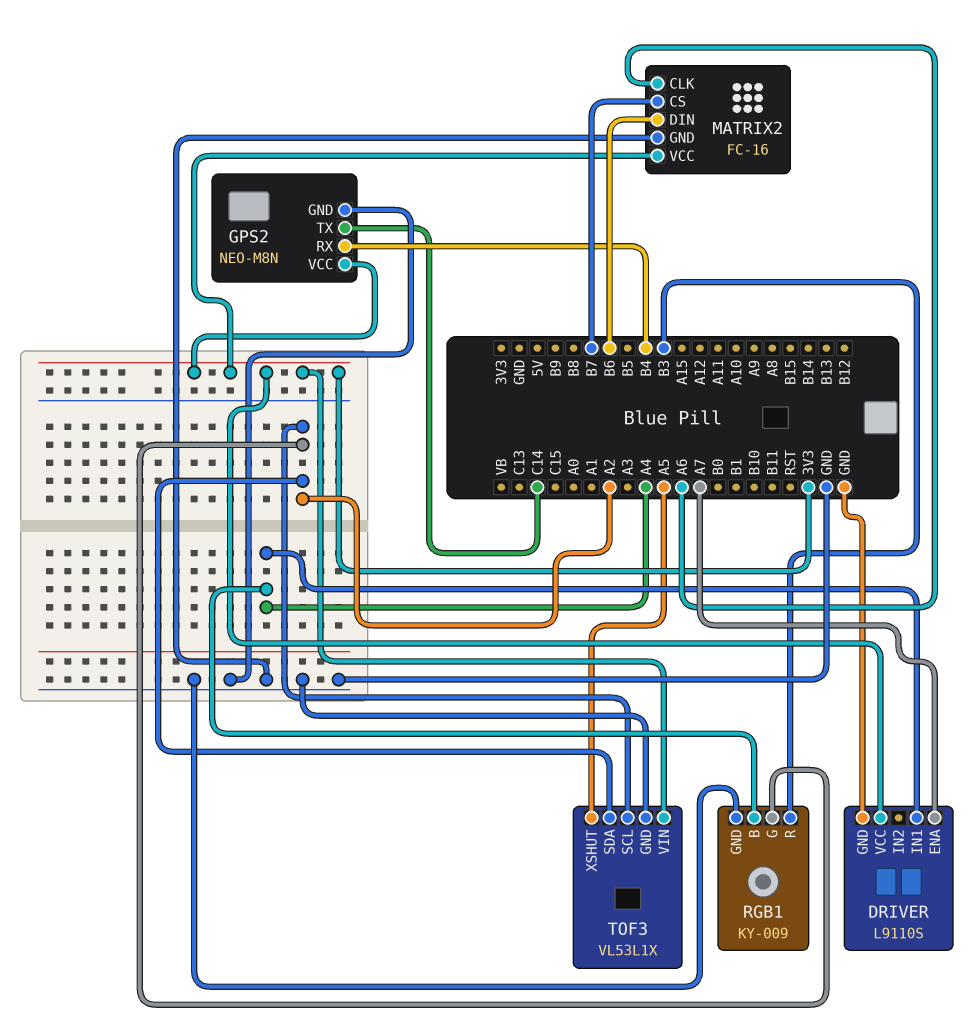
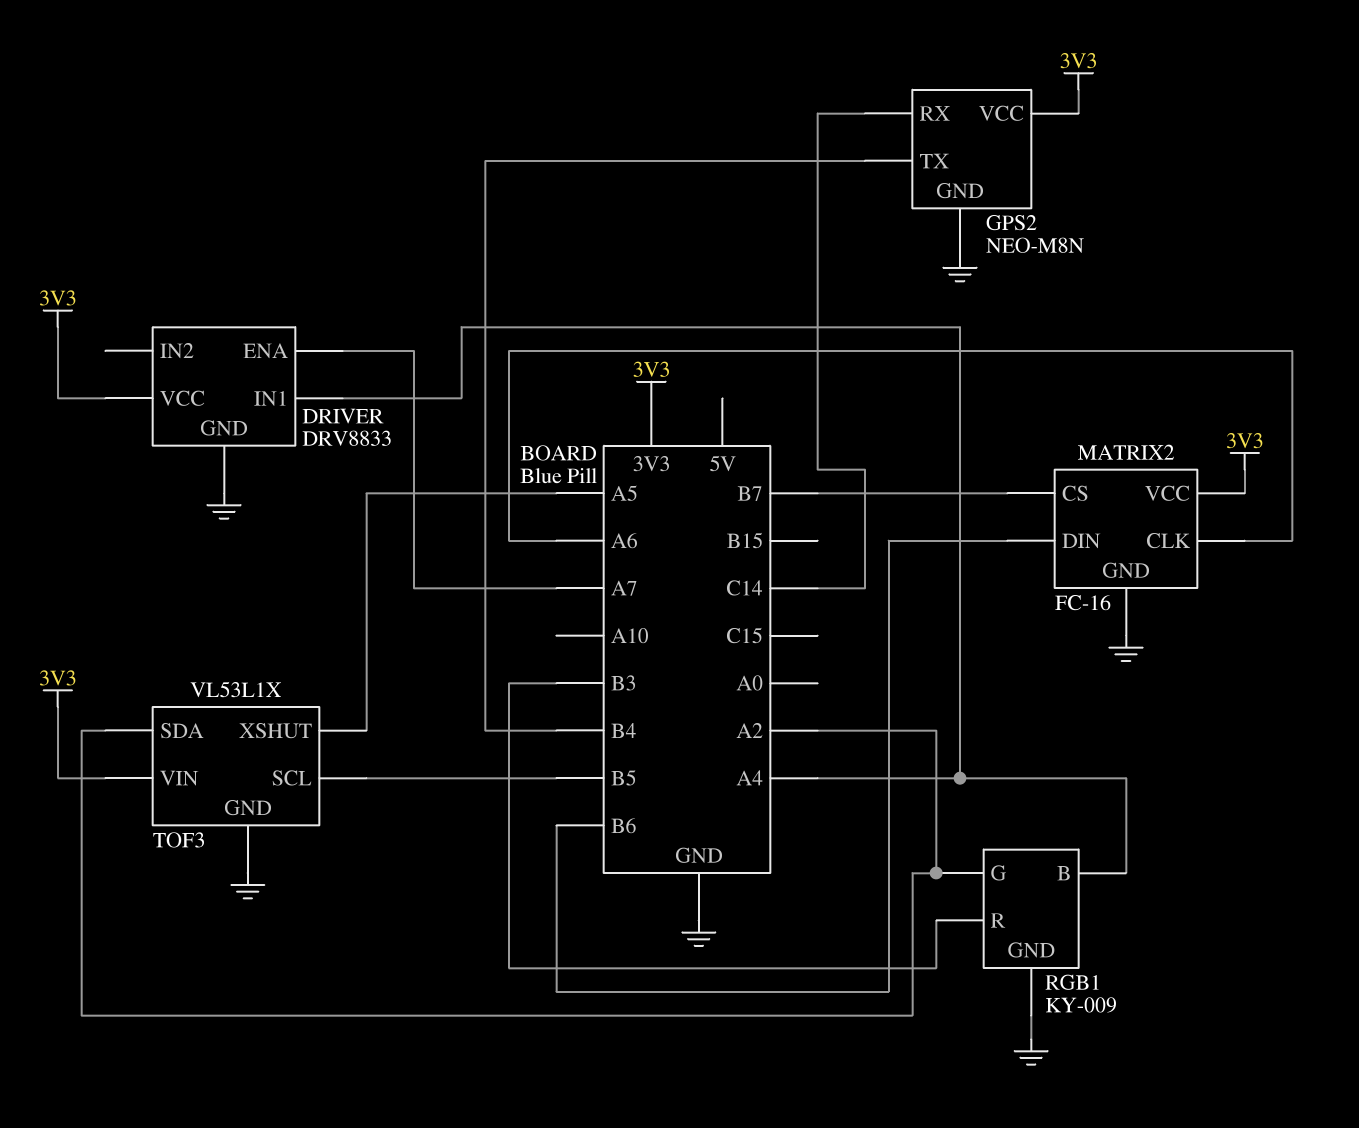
DRIVER: L9110S -> DRV8833
GPS2 pin RX: B4 -> C14
GPS2 pin TX: C14 -> B4
TOF3 pin SCL: A2 -> B5

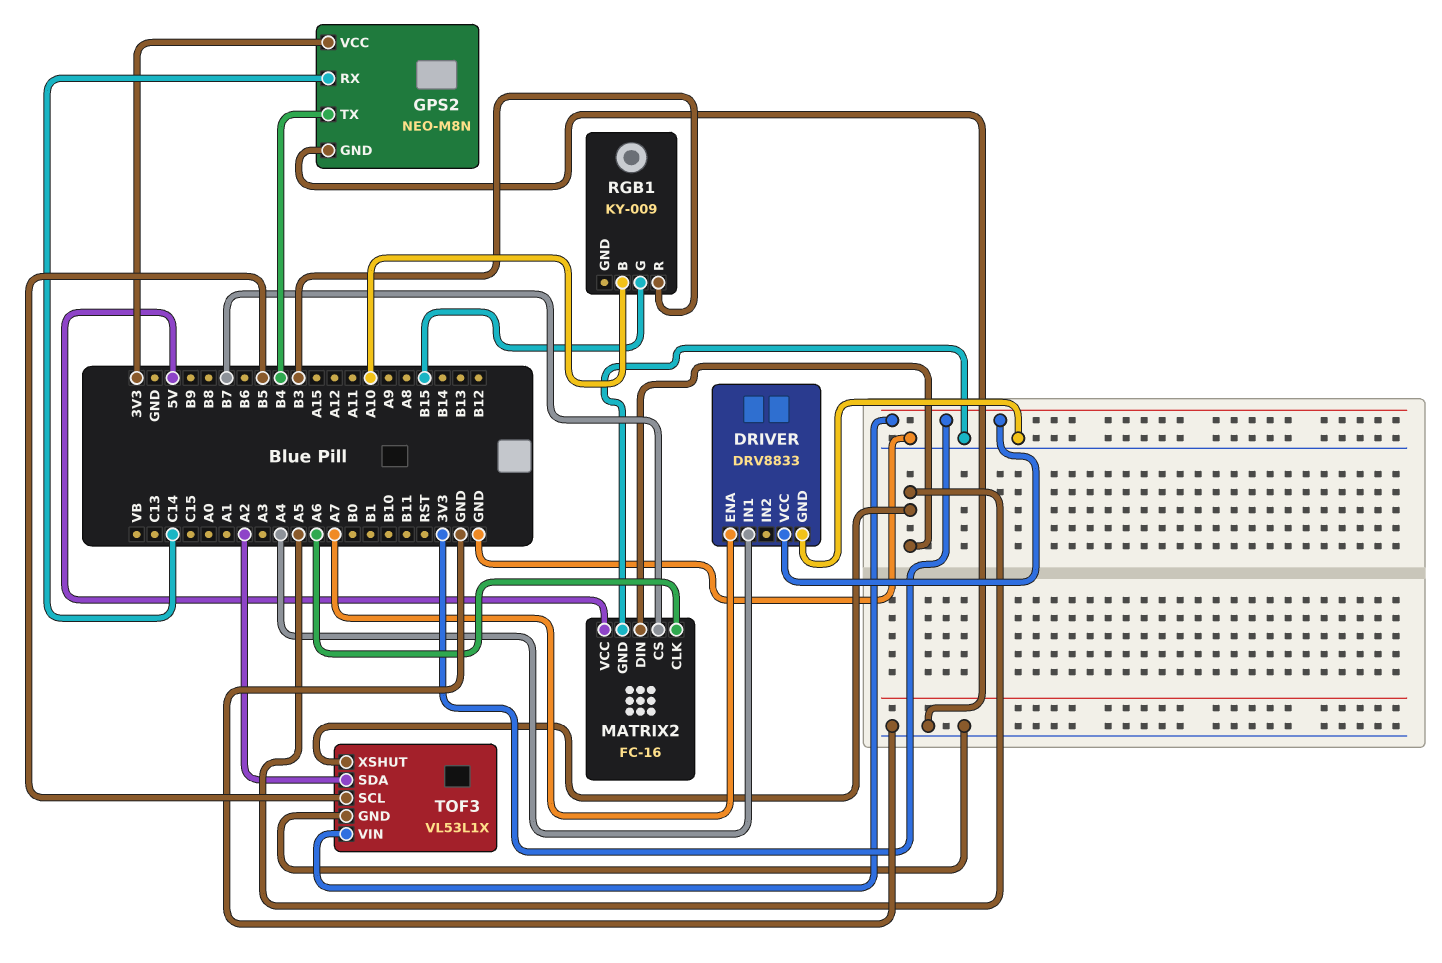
MATRIX2 pin DIN: B6 -> A5
MATRIX2 pin VCC: 3V3 -> 5V
RGB1 pin B: A4 -> A10
RGB1 pin G: A2 -> B15
RGB1 pin GND: GND -> none

